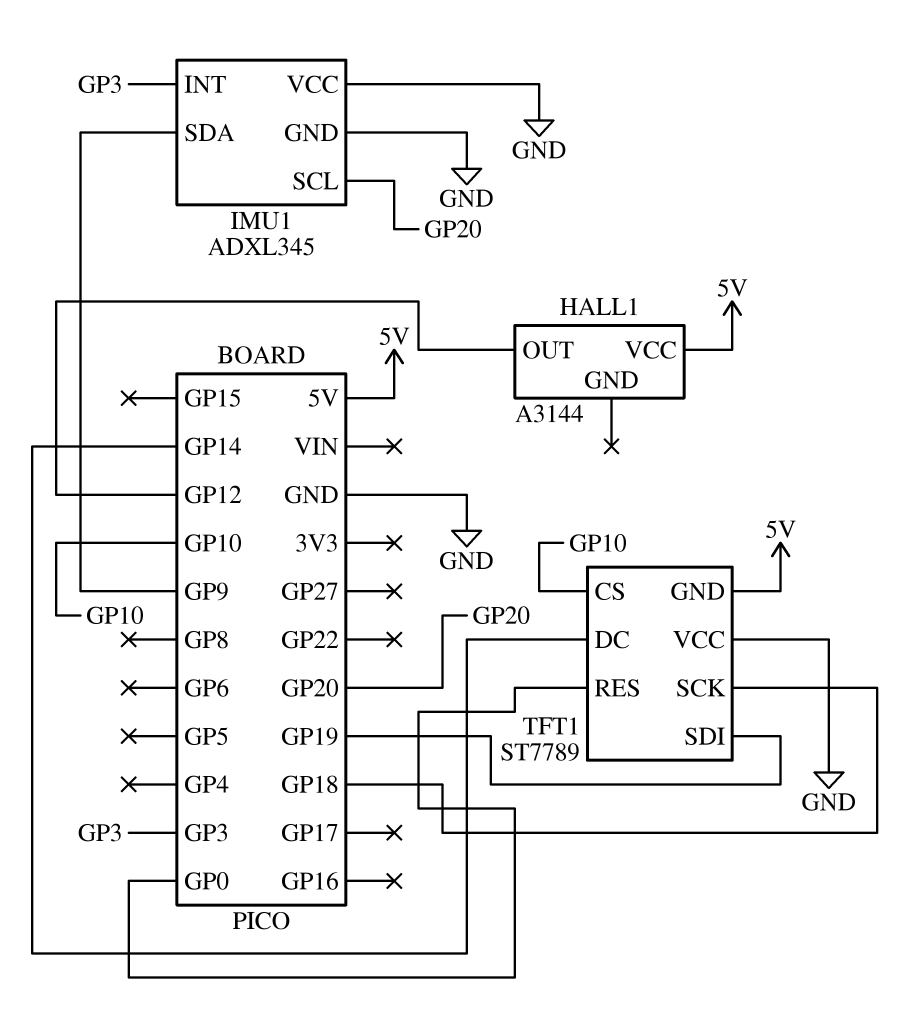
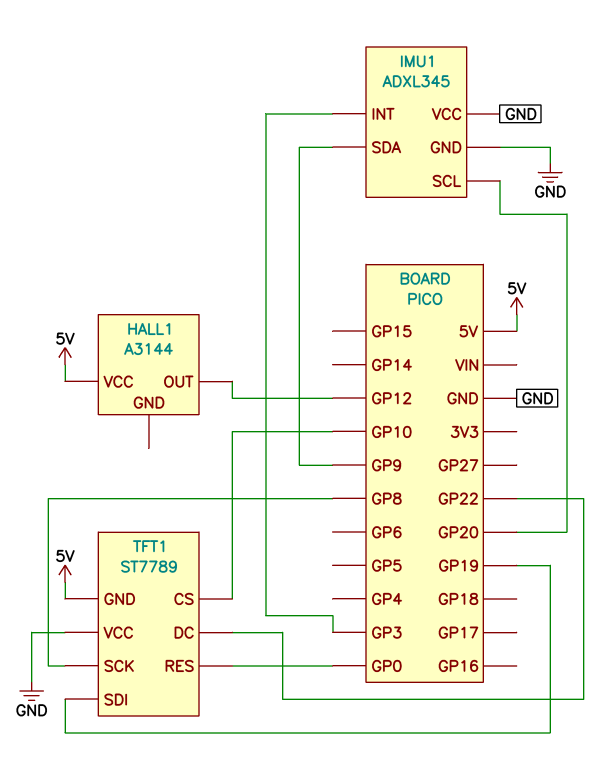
TFT1 pin DC: GP14 -> GP22
TFT1 pin SCK: GP18 -> GP8

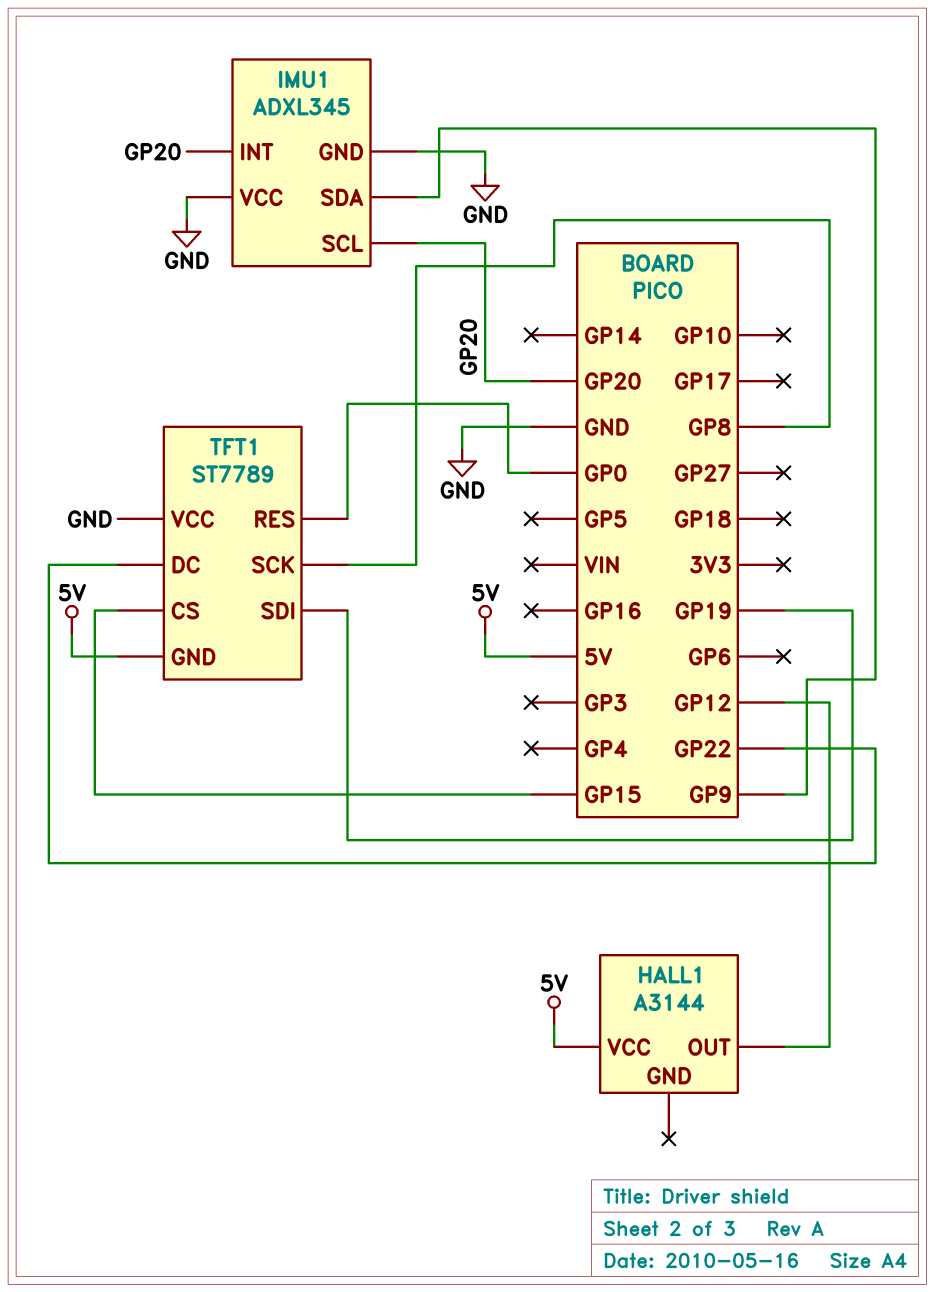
IMU1 pin INT: GP3 -> GP20
TFT1 pin CS: GP10 -> GP15

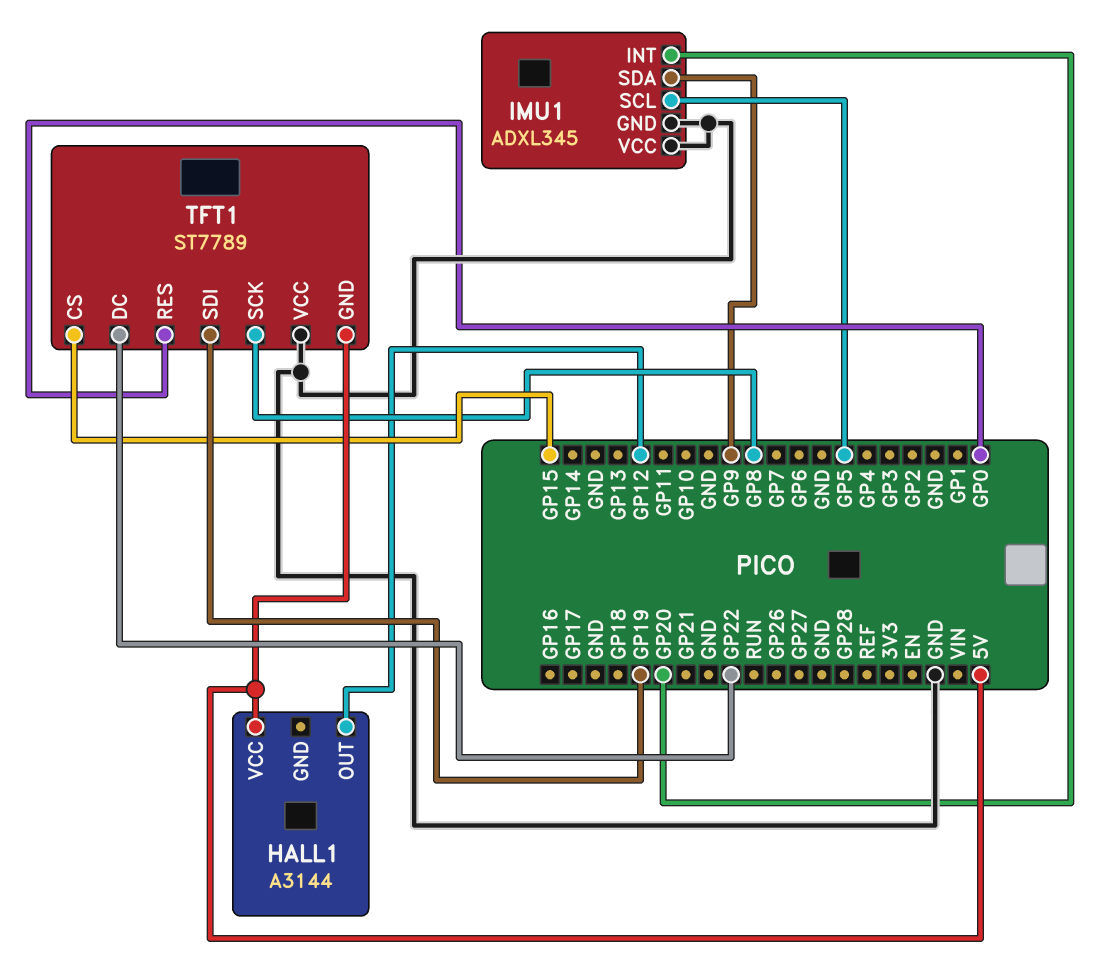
IMU1 pin SCL: GP20 -> GP5

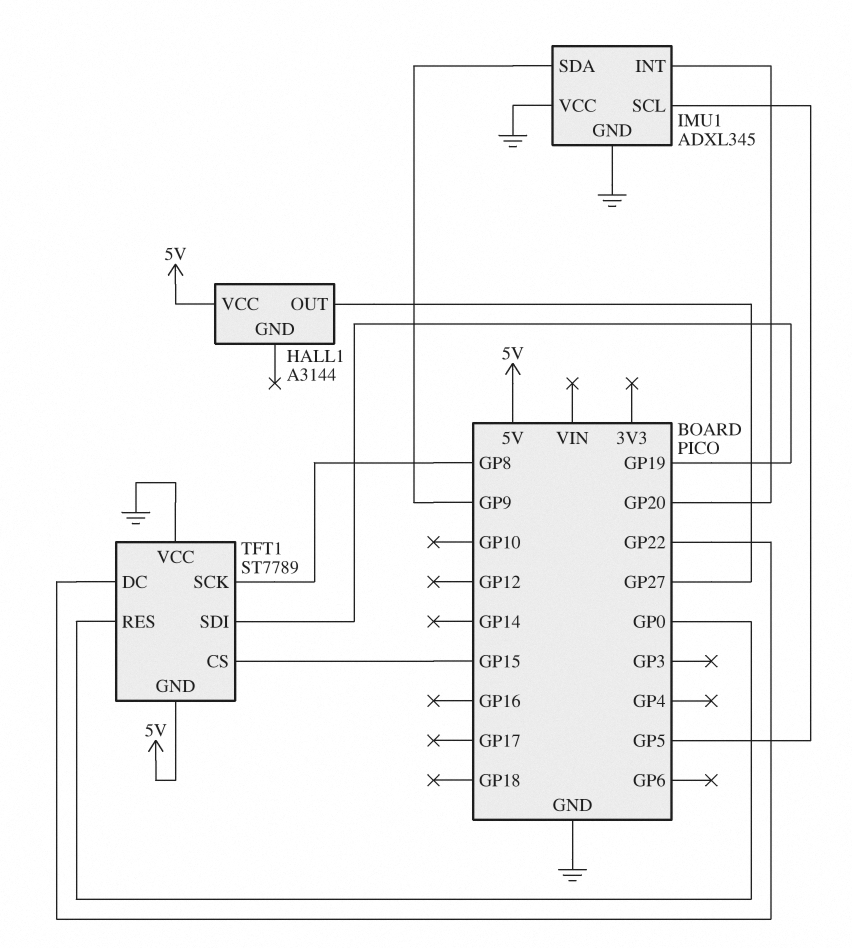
HALL1 pin OUT: GP12 -> GP27

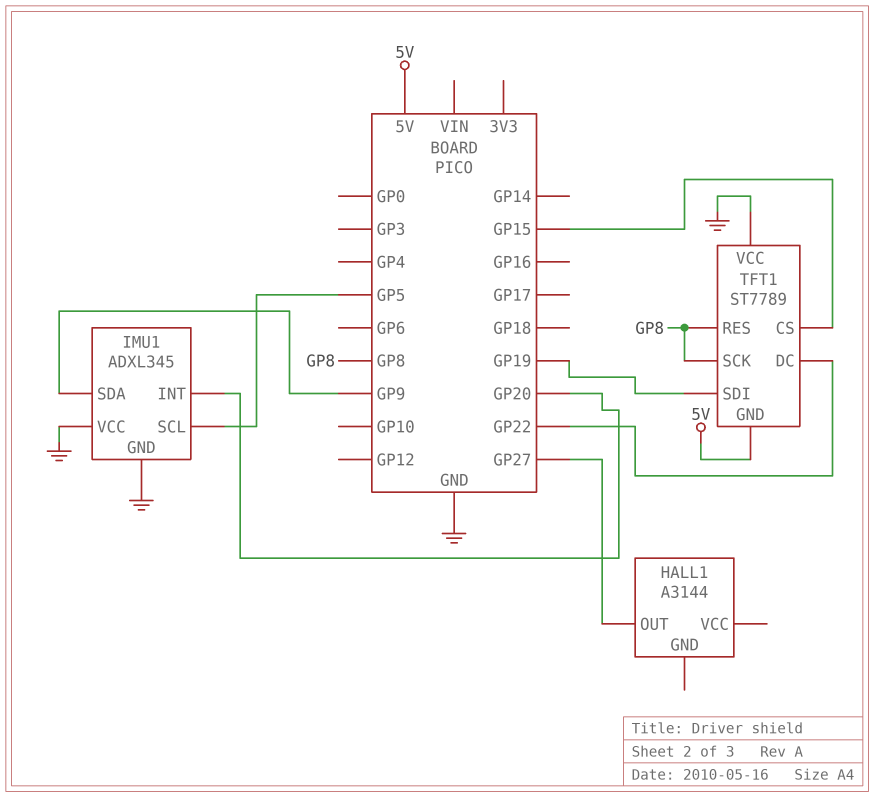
HALL1 pin VCC: 5V -> none
TFT1 pin RES: GP0 -> GP8

